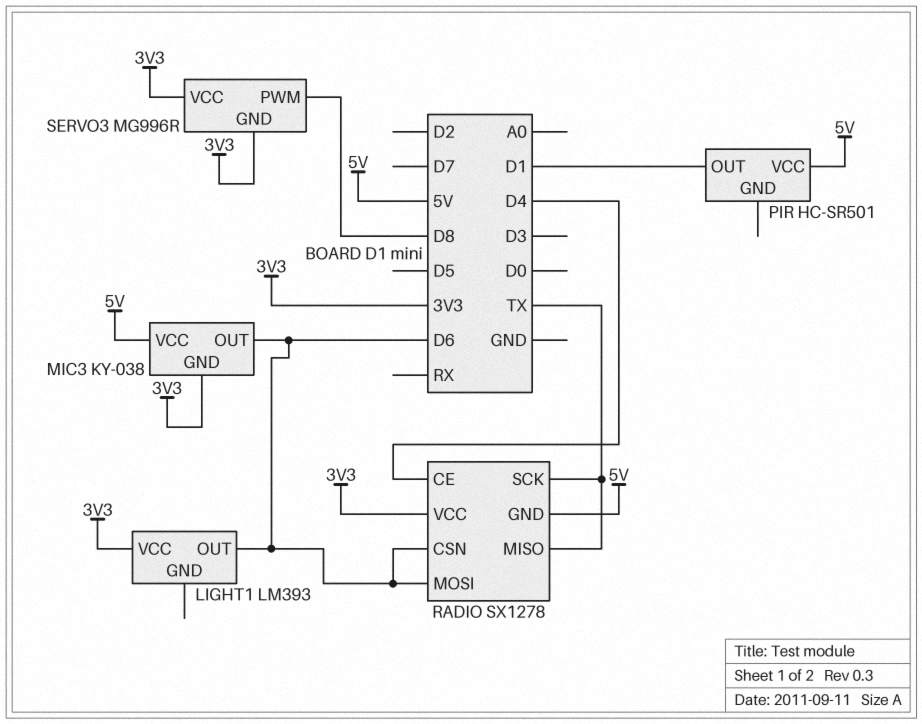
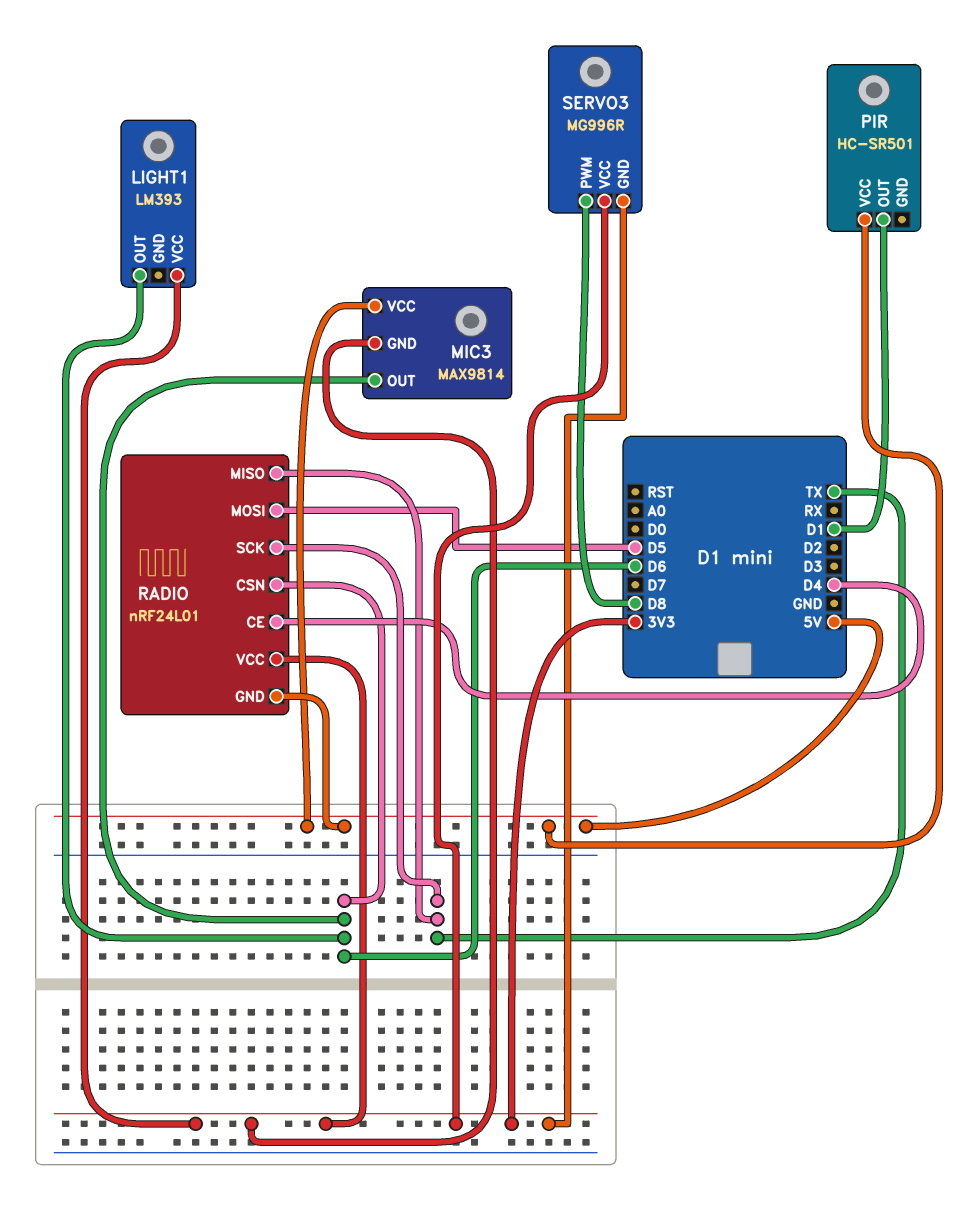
MIC3: KY-038 -> MAX9814
RADIO: SX1278 -> nRF24L01
RADIO pin MOSI: D6 -> D5

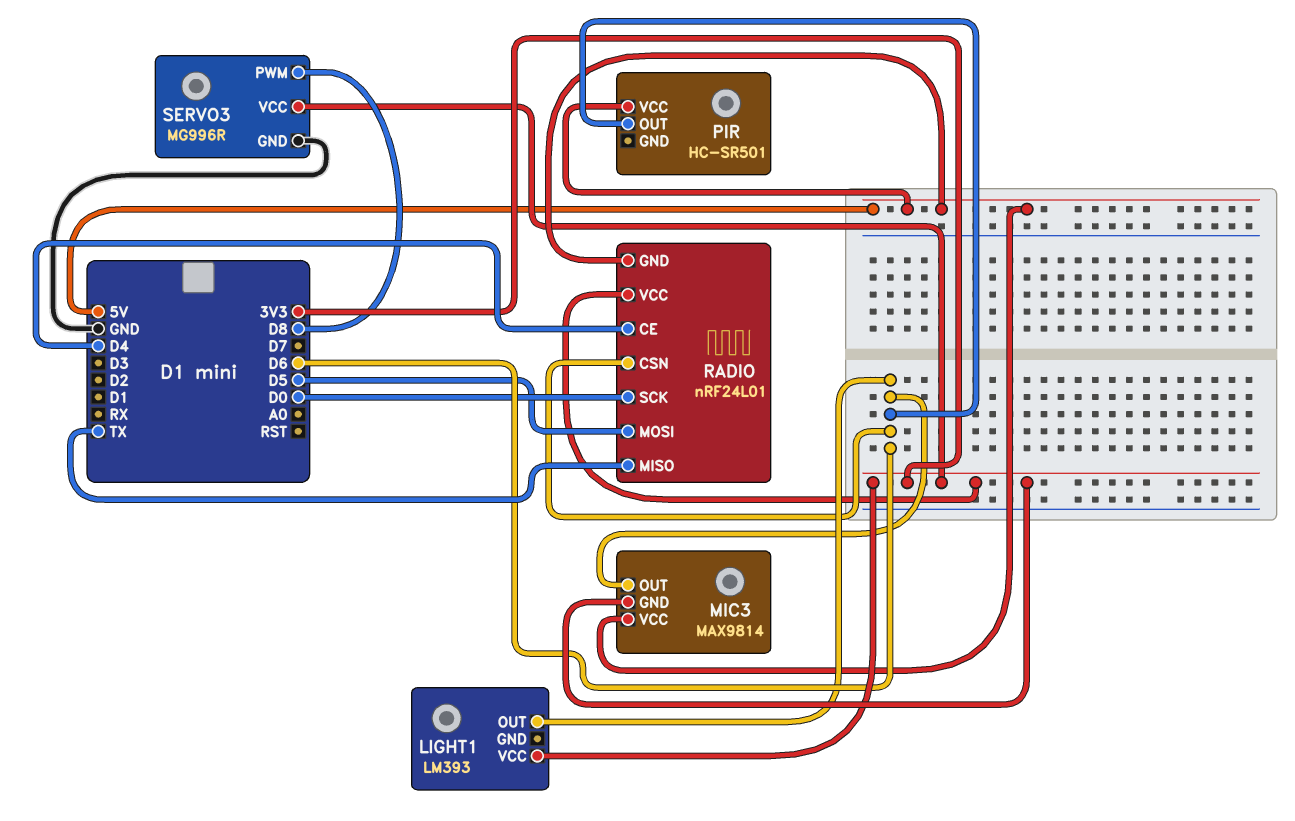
PIR pin OUT: D1 -> D6
RADIO pin SCK: TX -> D0
SERVO3 pin GND: 3V3 -> GND

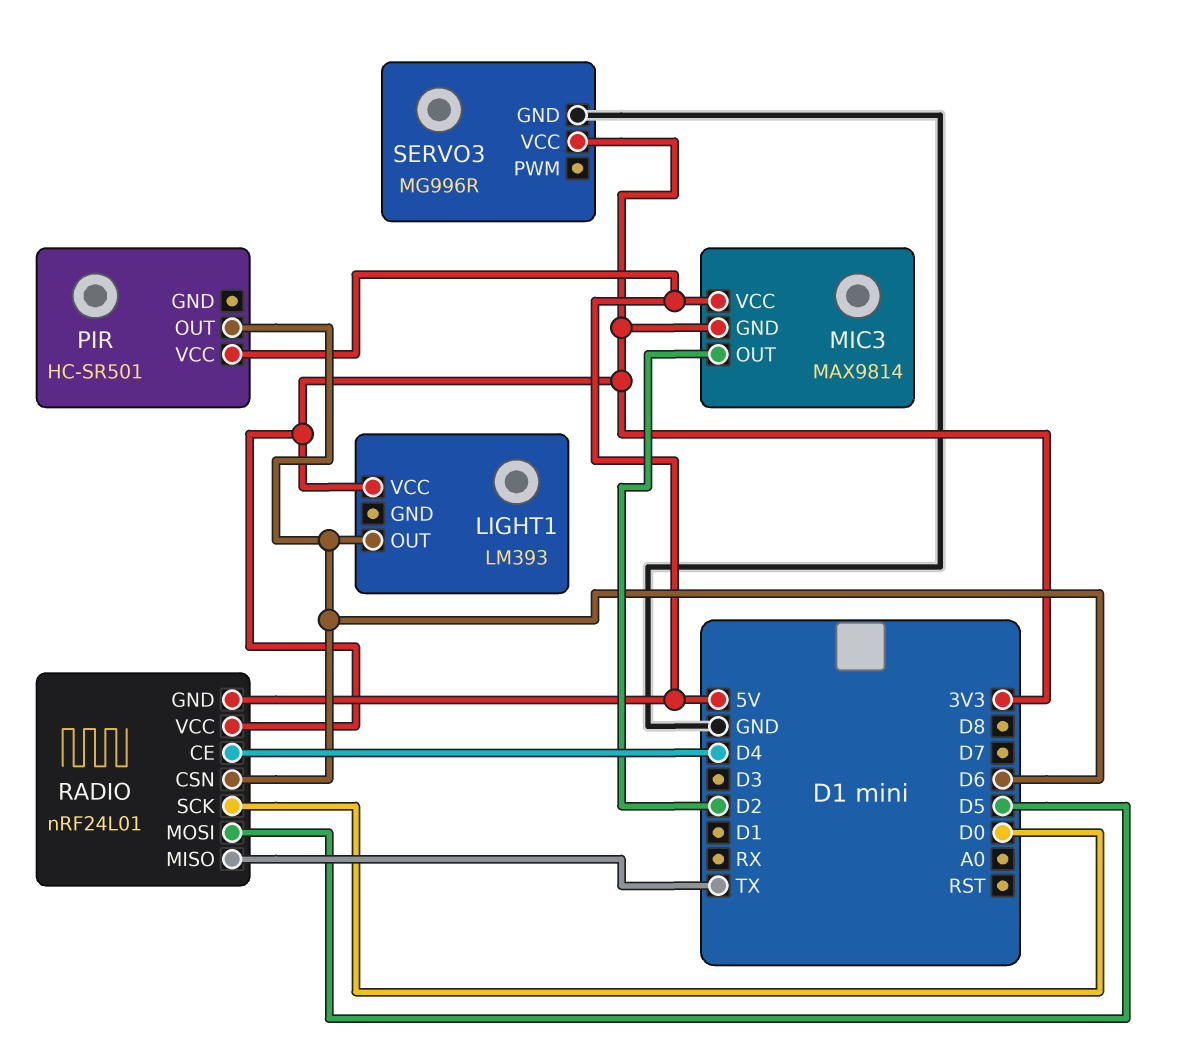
MIC3 pin OUT: D6 -> D2
SERVO3 pin PWM: D8 -> none

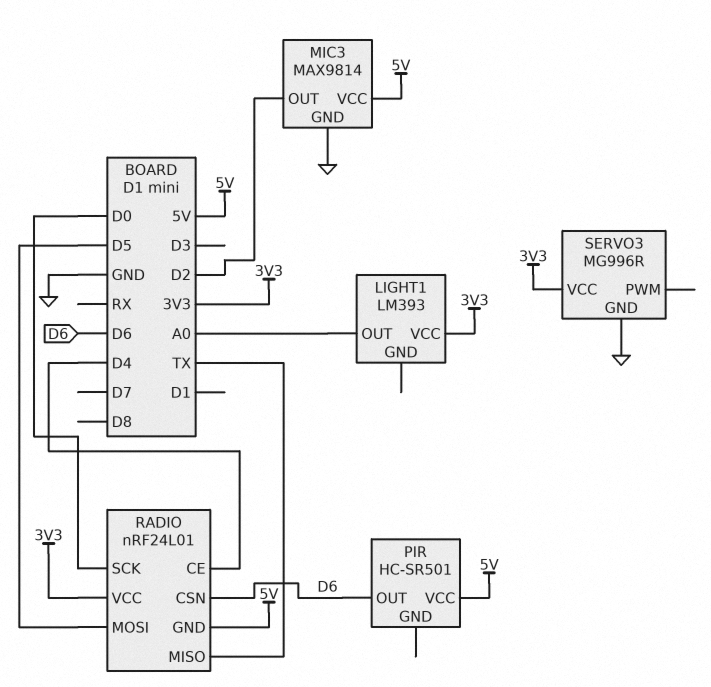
LIGHT1 pin OUT: D6 -> A0
MIC3 pin GND: 3V3 -> GND

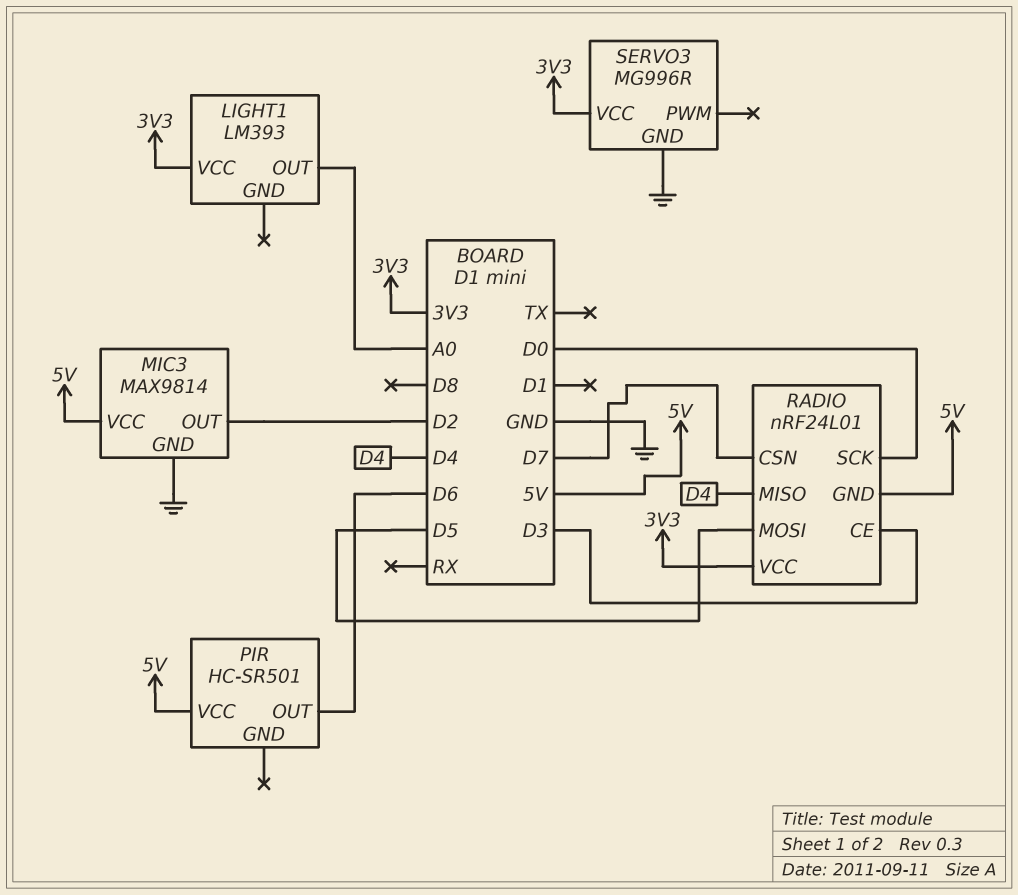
RADIO pin CE: D4 -> D3
RADIO pin CSN: D6 -> D7
RADIO pin MISO: TX -> D4

